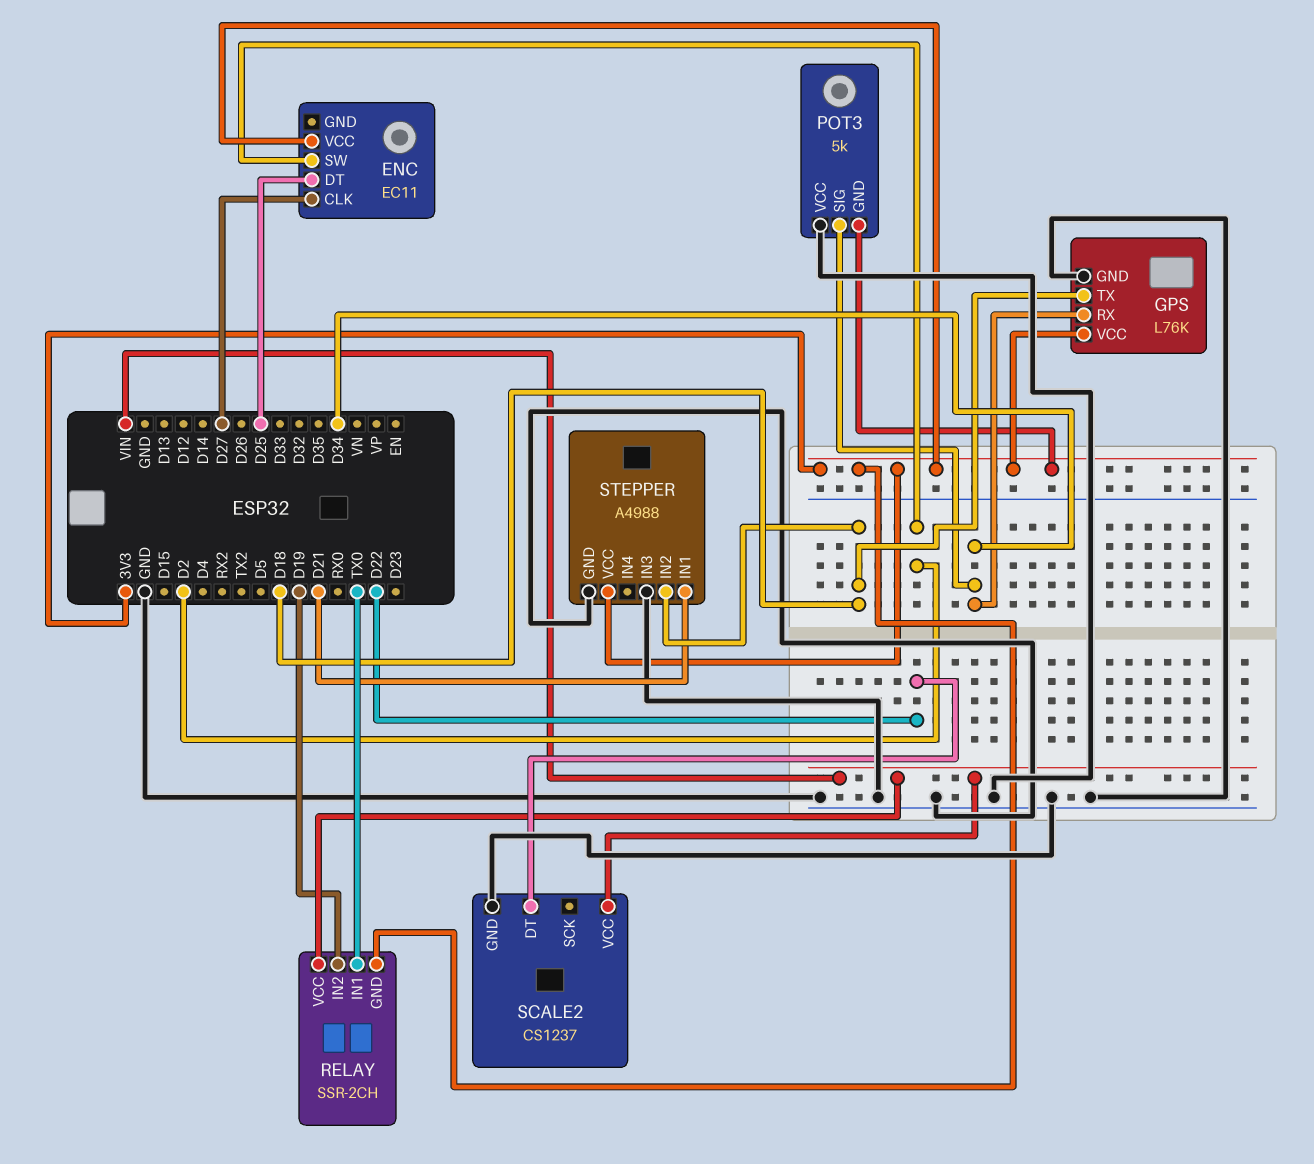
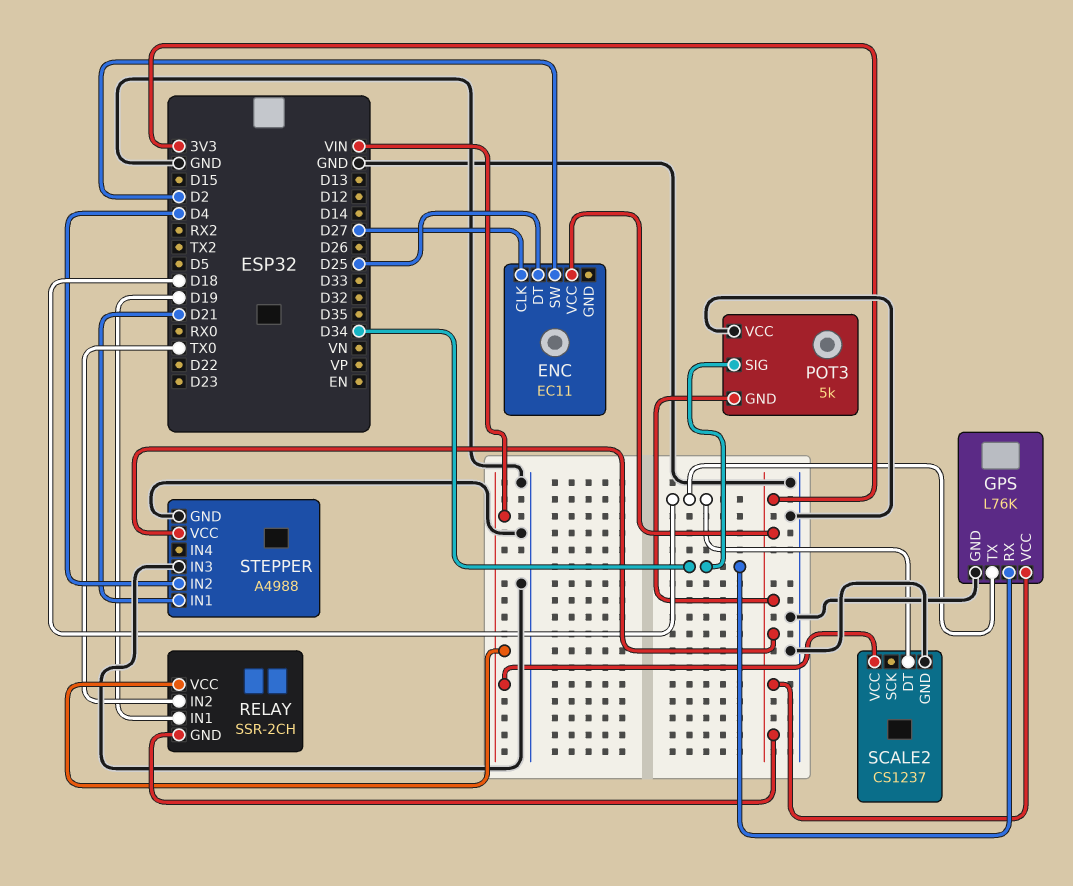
RELAY pin IN1: TX0 -> D19
RELAY pin IN2: D19 -> TX0
SCALE2 pin DT: D22 -> D18
STEPPER pin IN2: D18 -> D4

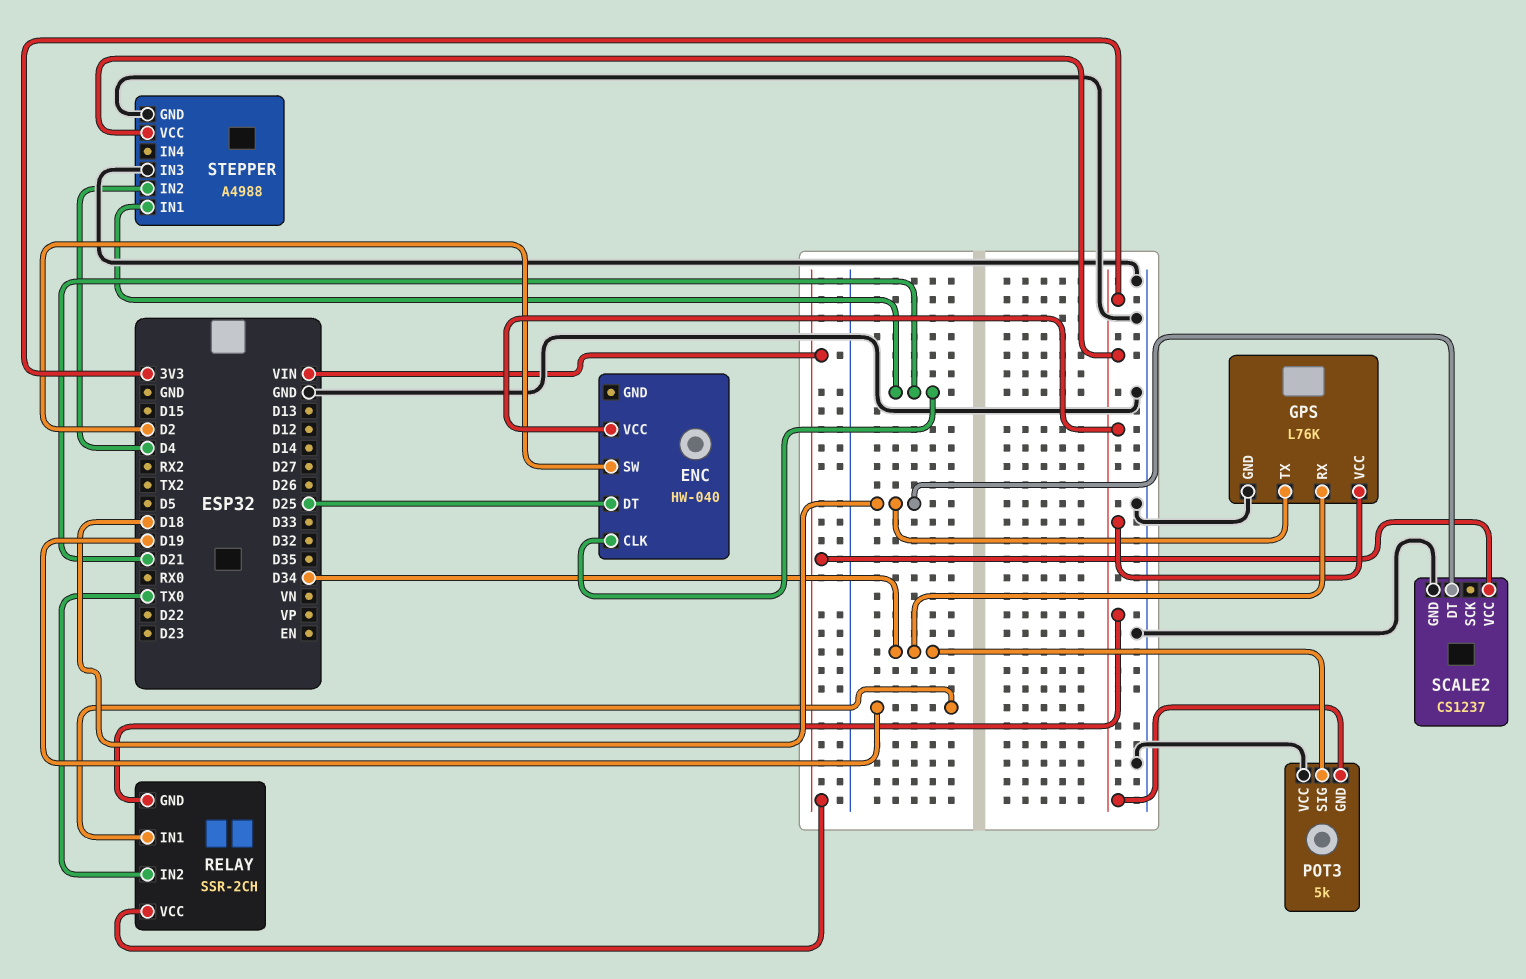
ENC: EC11 -> HW-040
ENC pin CLK: D27 -> D21

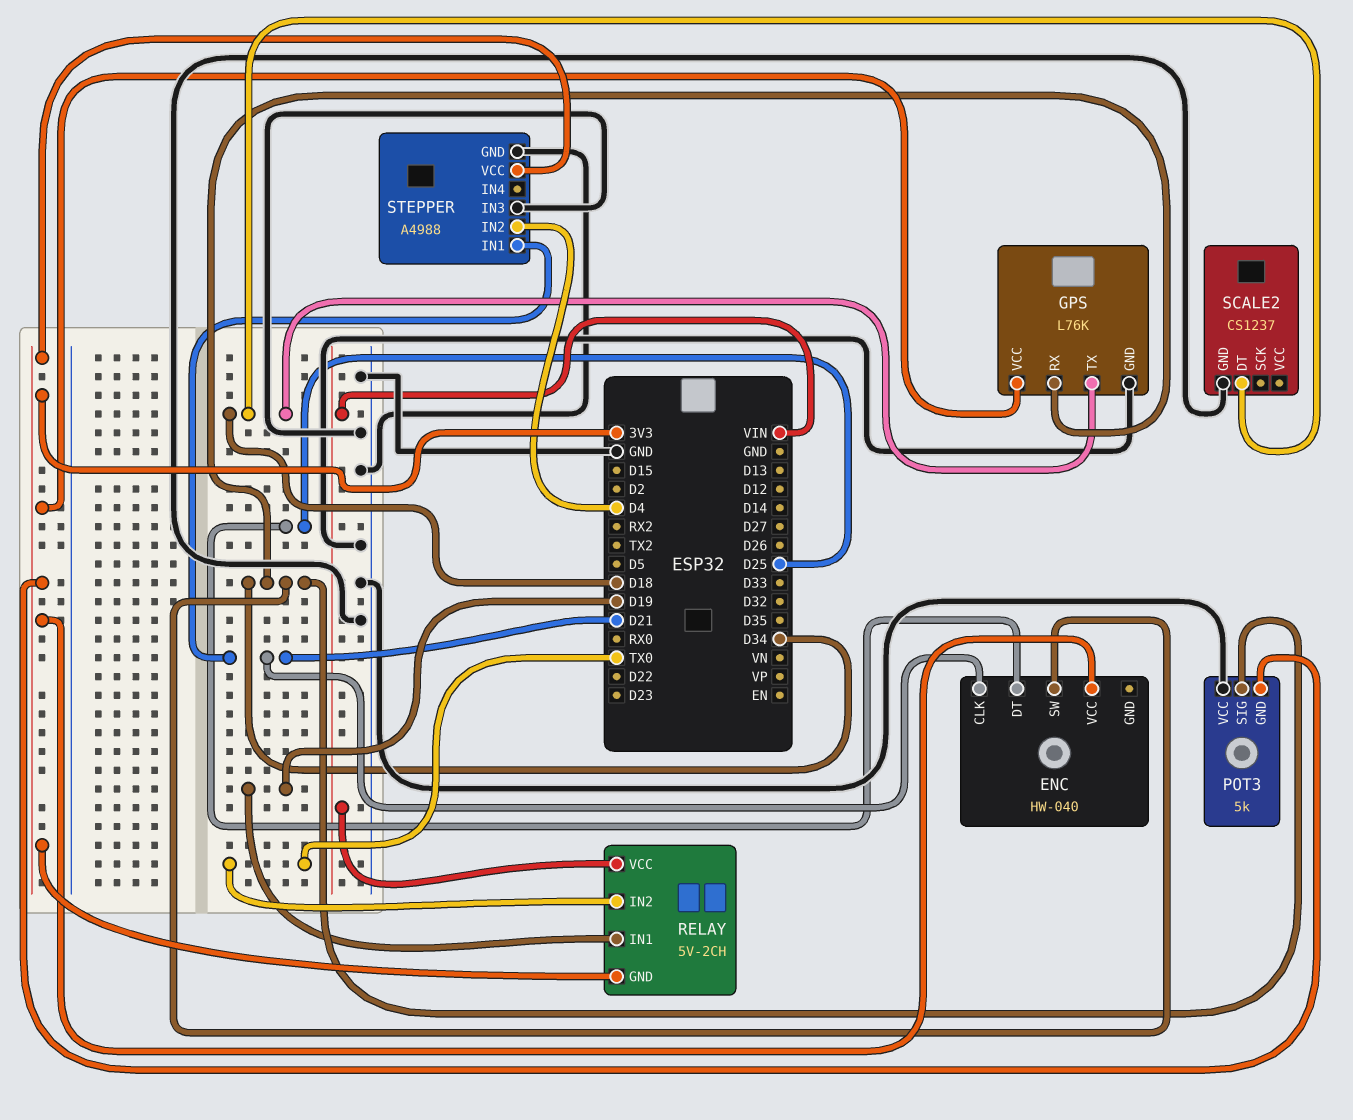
ENC pin SW: D2 -> D34
RELAY: SSR-2CH -> 5V-2CH
SCALE2 pin VCC: VIN -> none

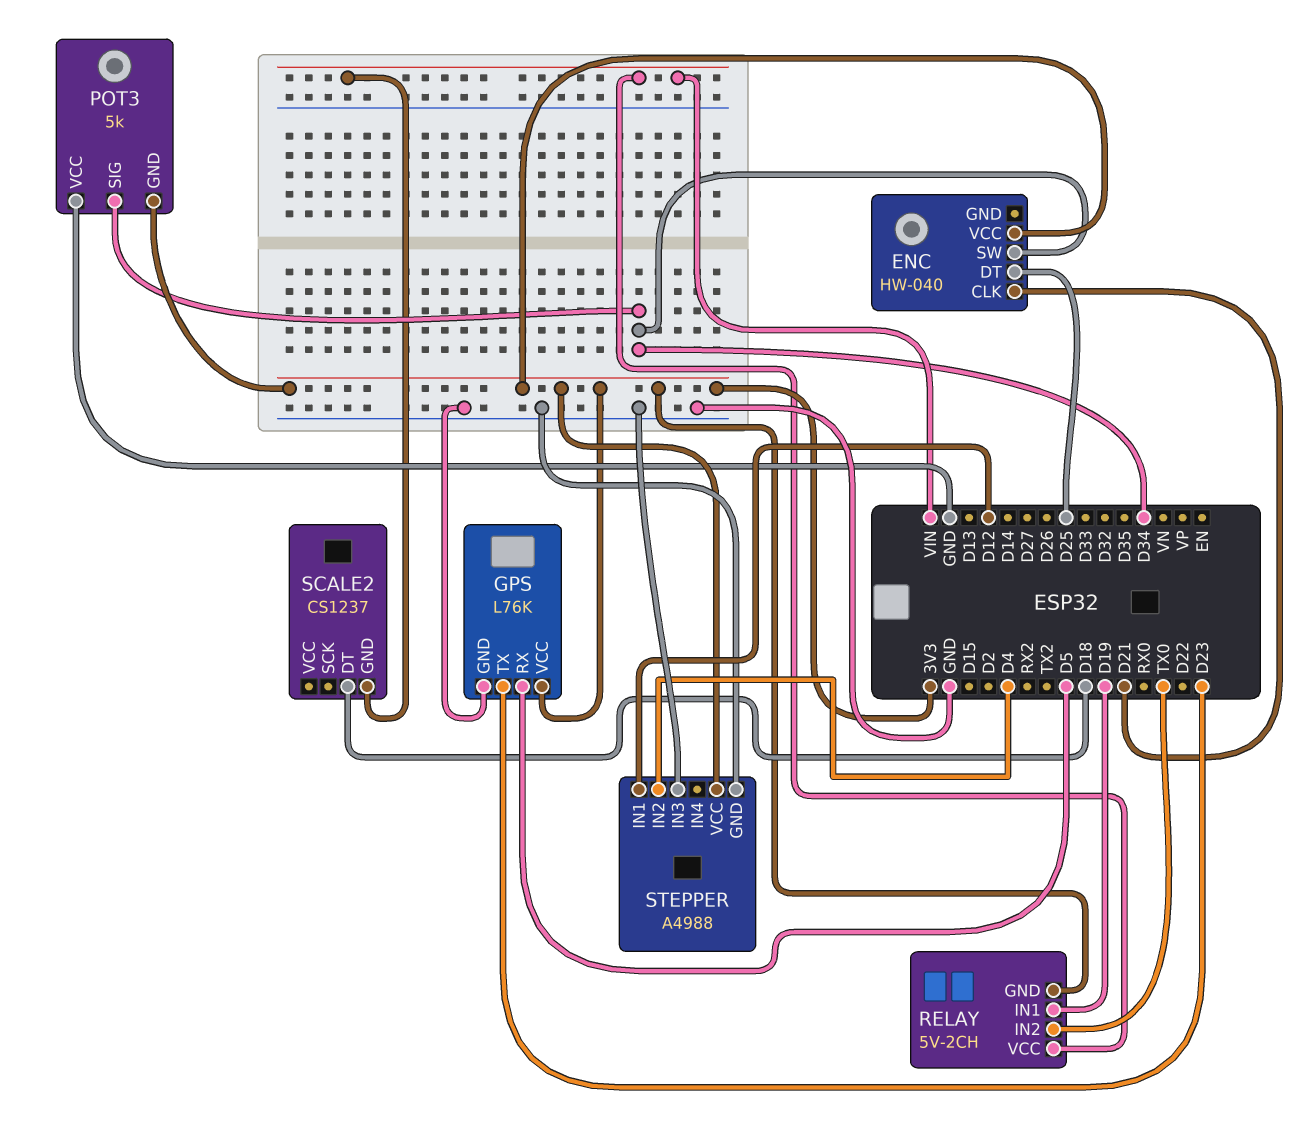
GPS pin RX: D34 -> D5
GPS pin TX: D18 -> D23
SCALE2 pin GND: GND -> VIN
STEPPER pin IN1: D21 -> D12

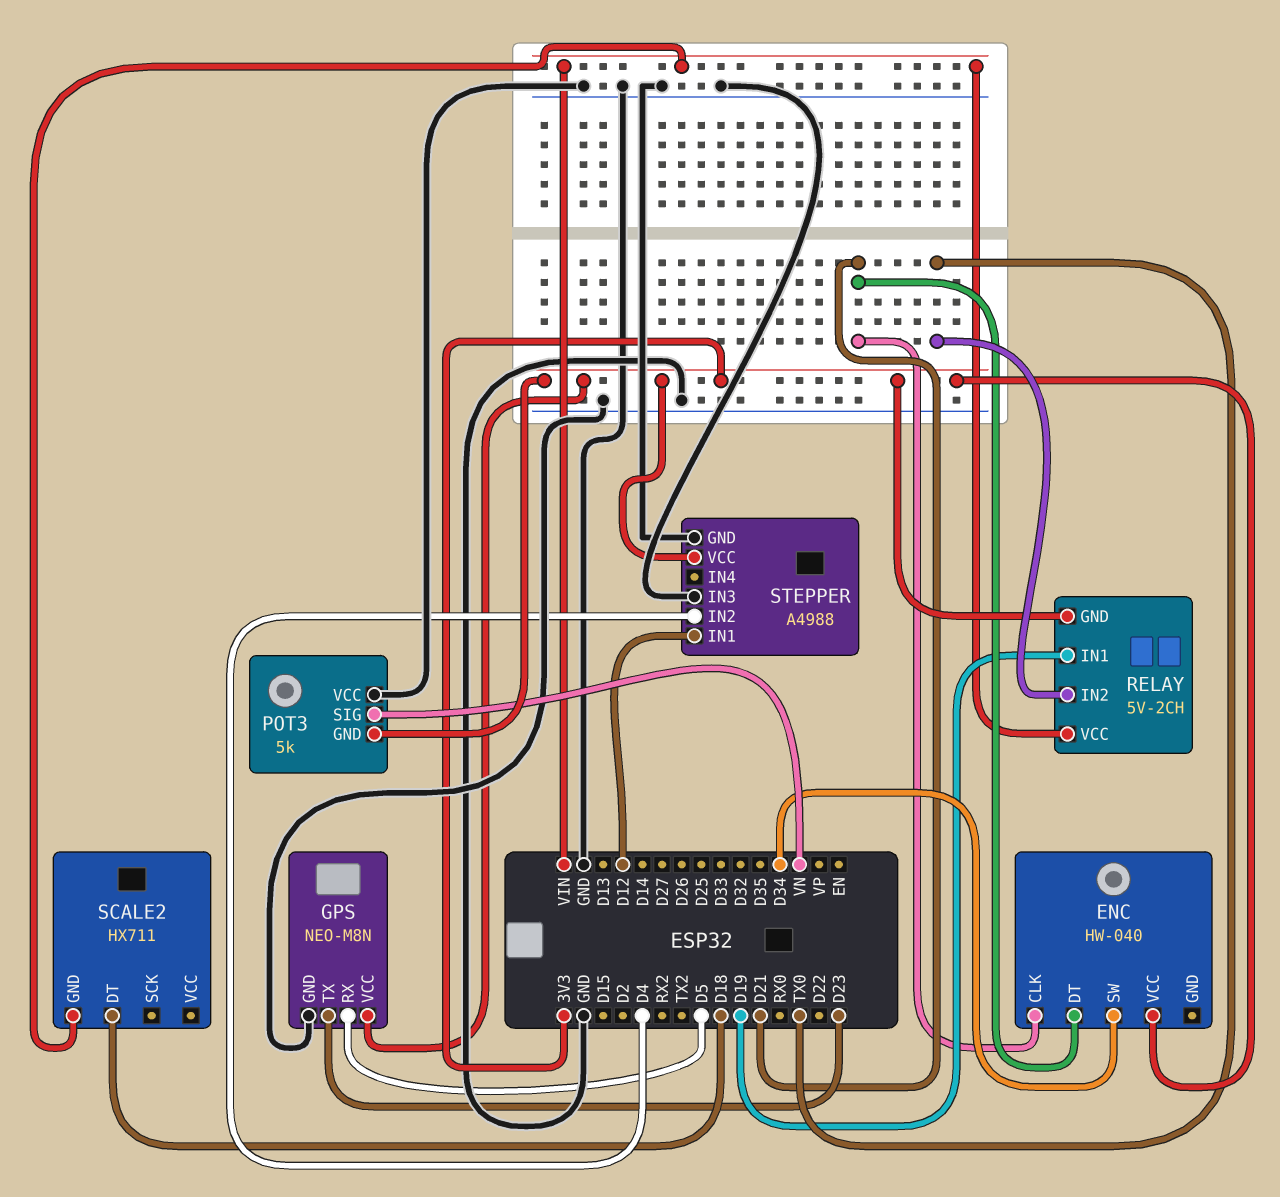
ENC pin DT: D25 -> D21
GPS: L76K -> NEO-M8N
POT3 pin SIG: D34 -> VN
SCALE2: CS1237 -> HX711

